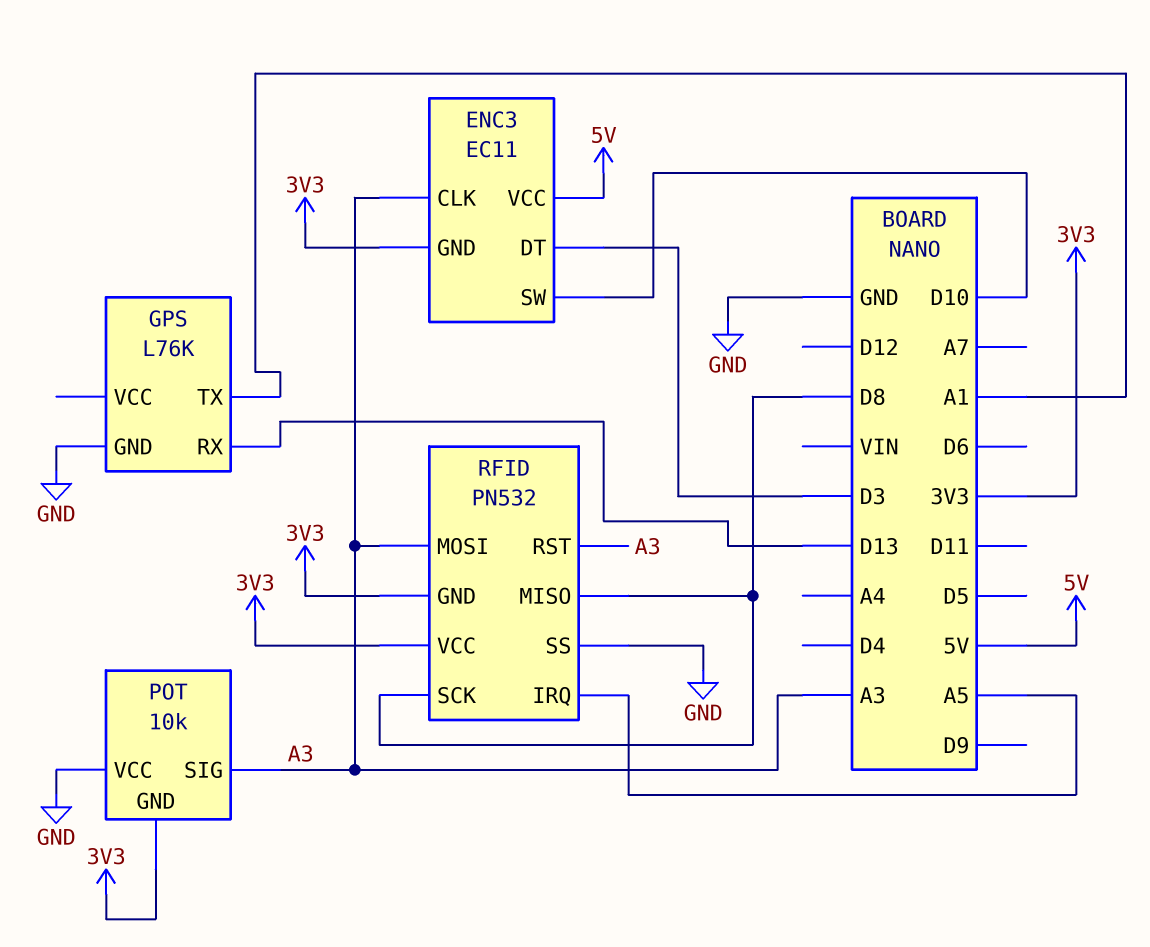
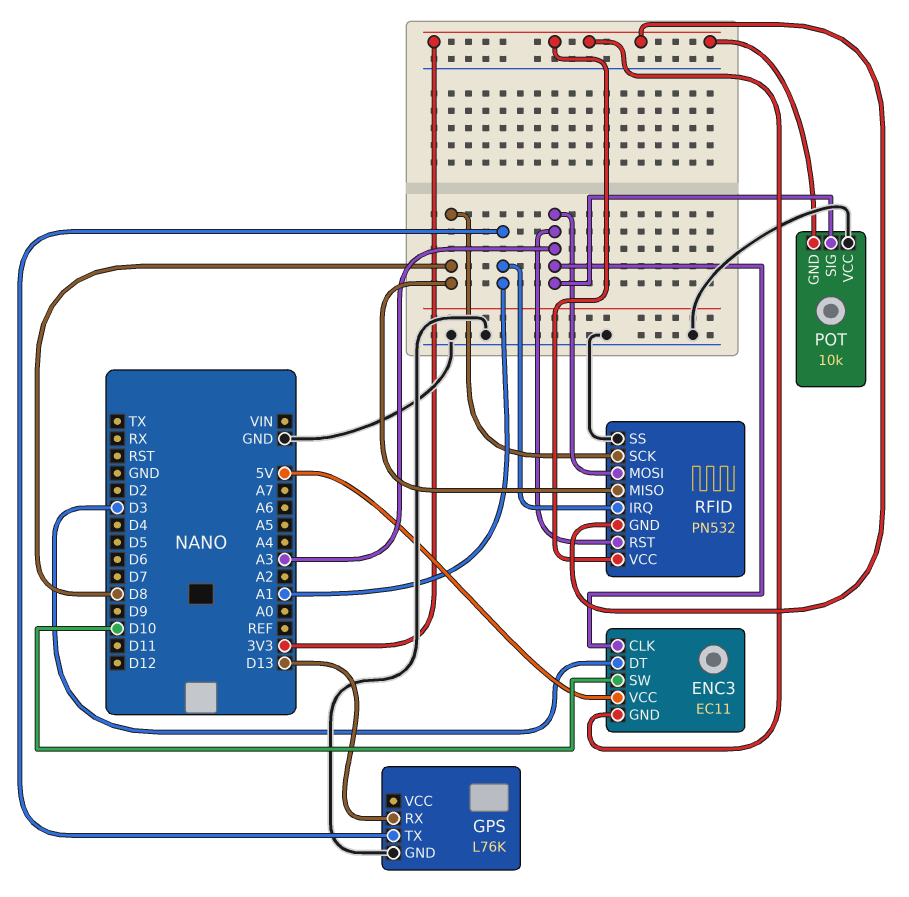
RFID pin IRQ: A5 -> A1

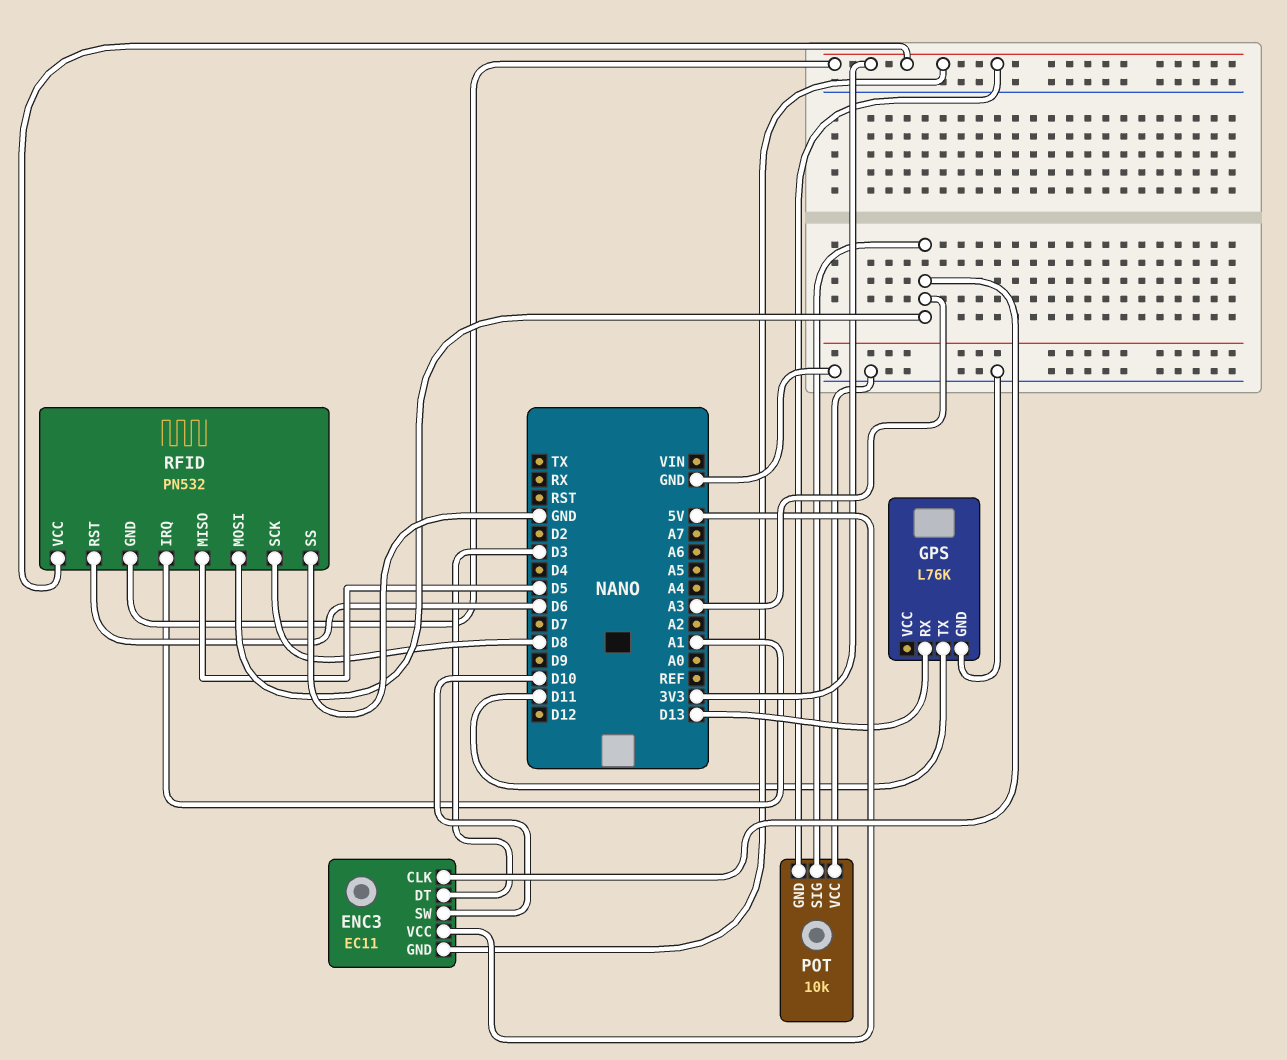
GPS pin TX: A1 -> D11
RFID pin MISO: D8 -> D5
RFID pin RST: A3 -> D6

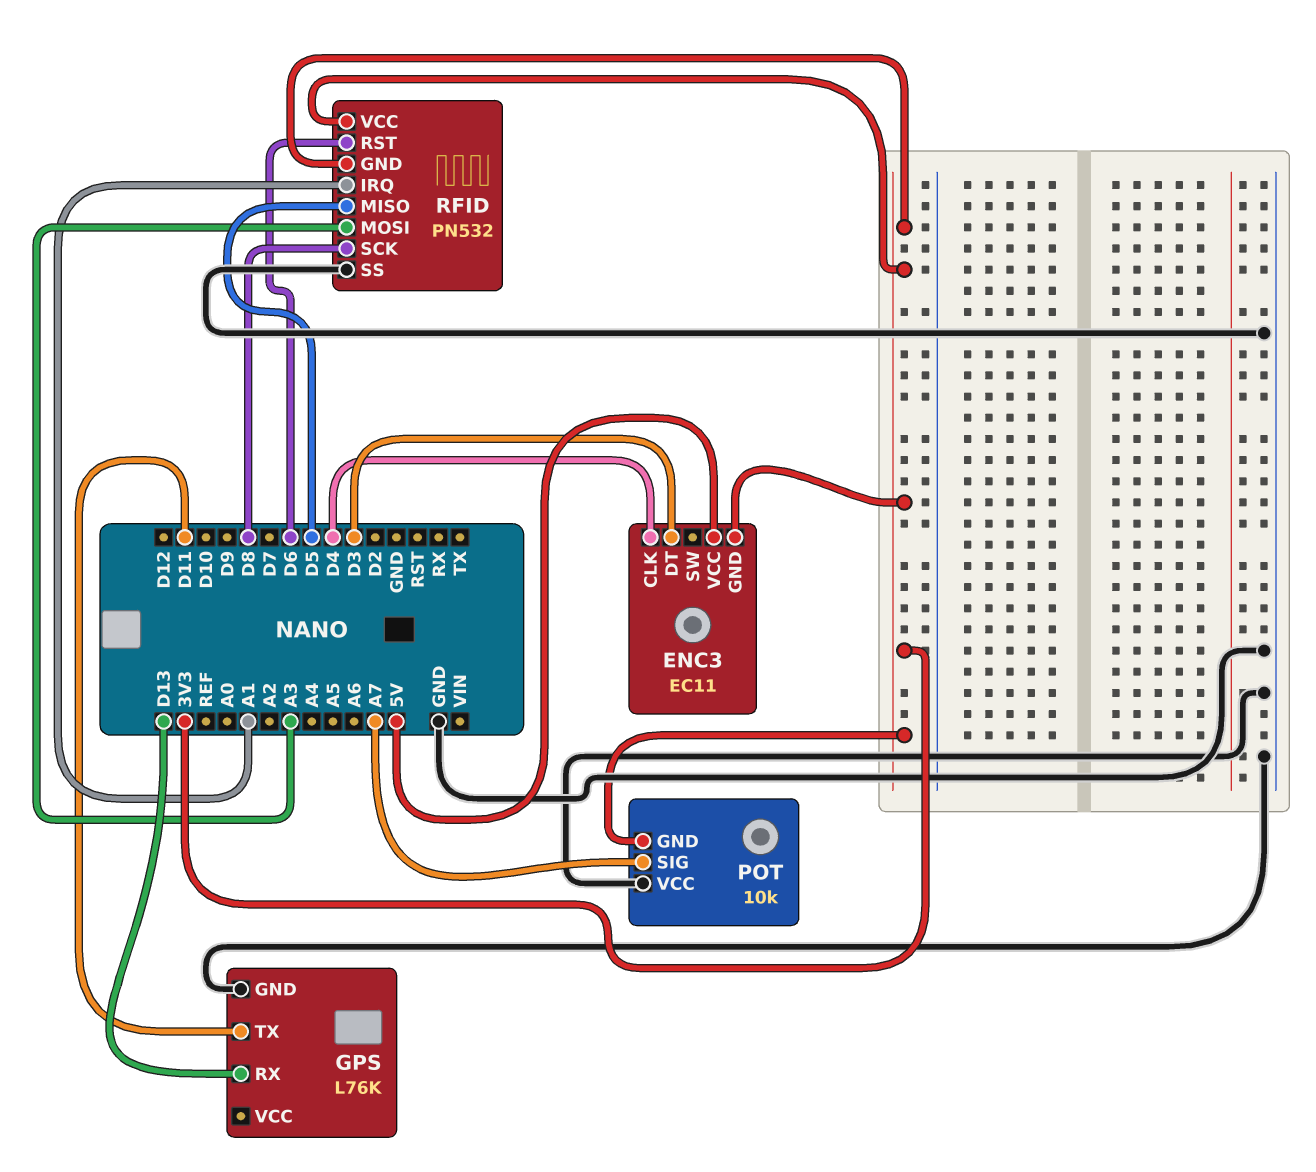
ENC3 pin CLK: A3 -> D4
ENC3 pin SW: D10 -> none
POT pin SIG: A3 -> A7

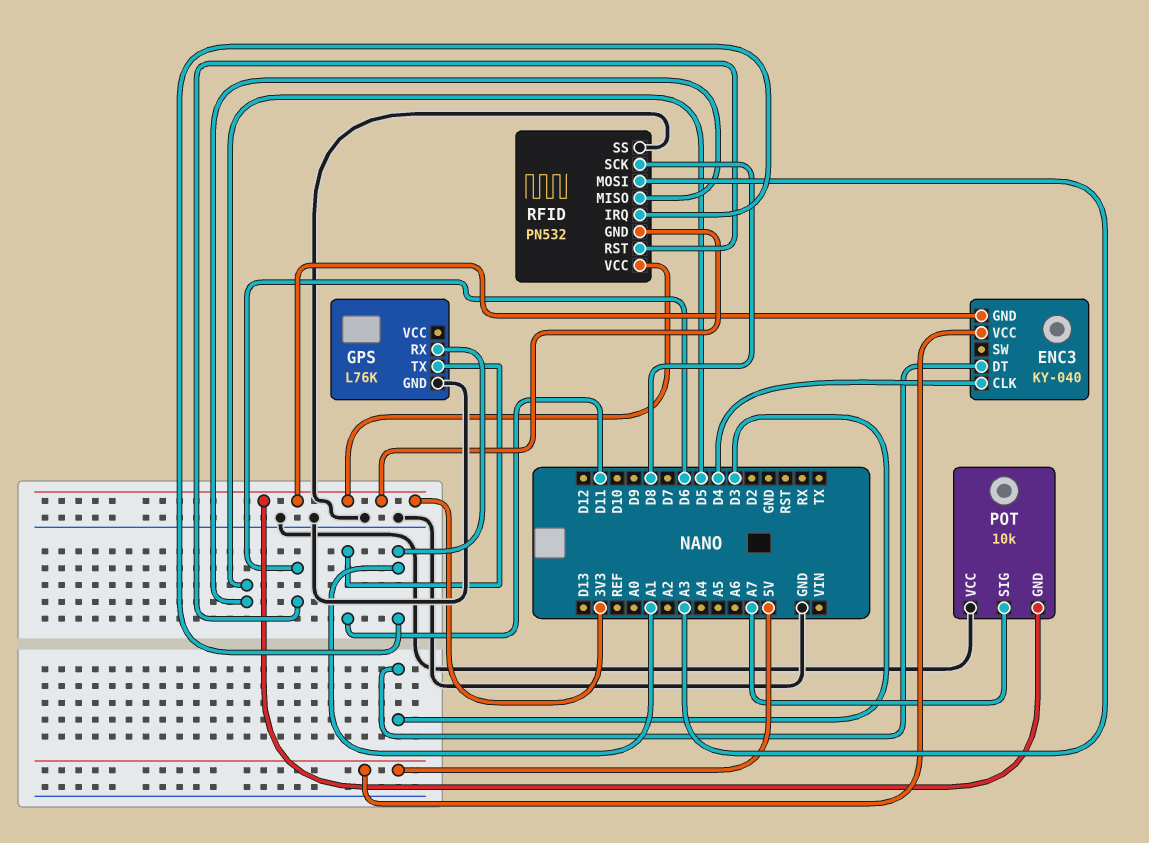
ENC3: EC11 -> KY-040
GPS pin RX: D13 -> A1

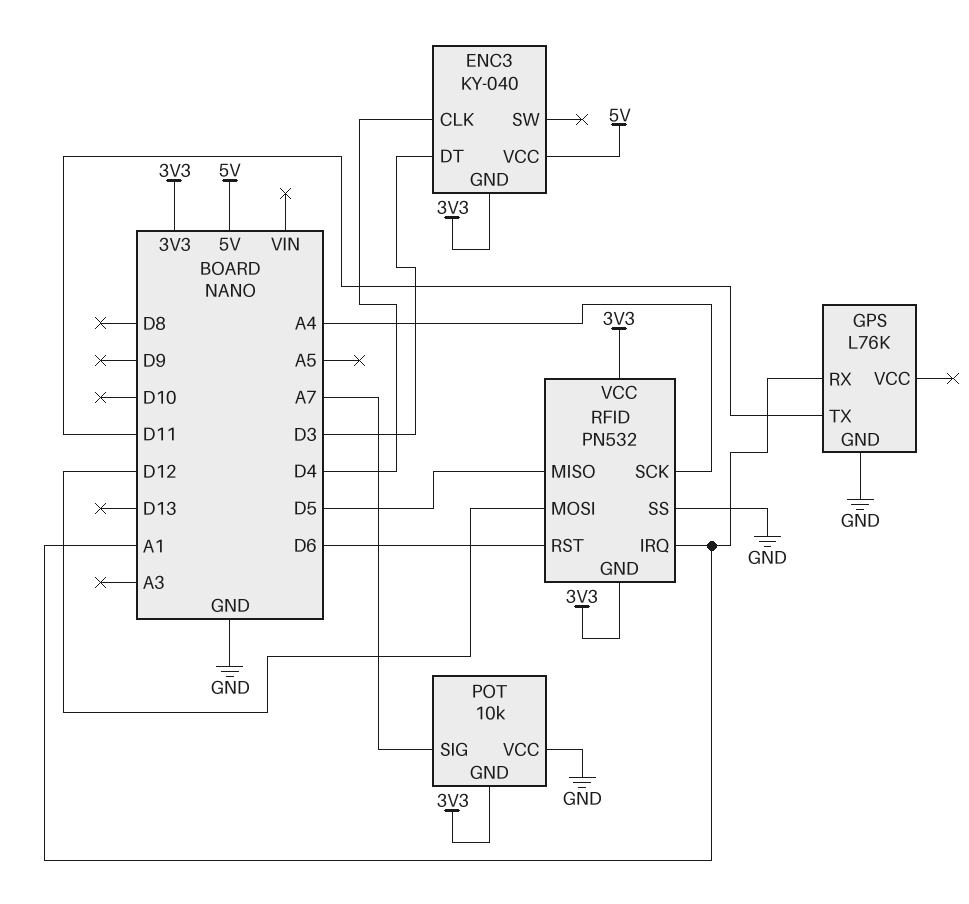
RFID pin MOSI: A3 -> D12
RFID pin SCK: D8 -> A4

